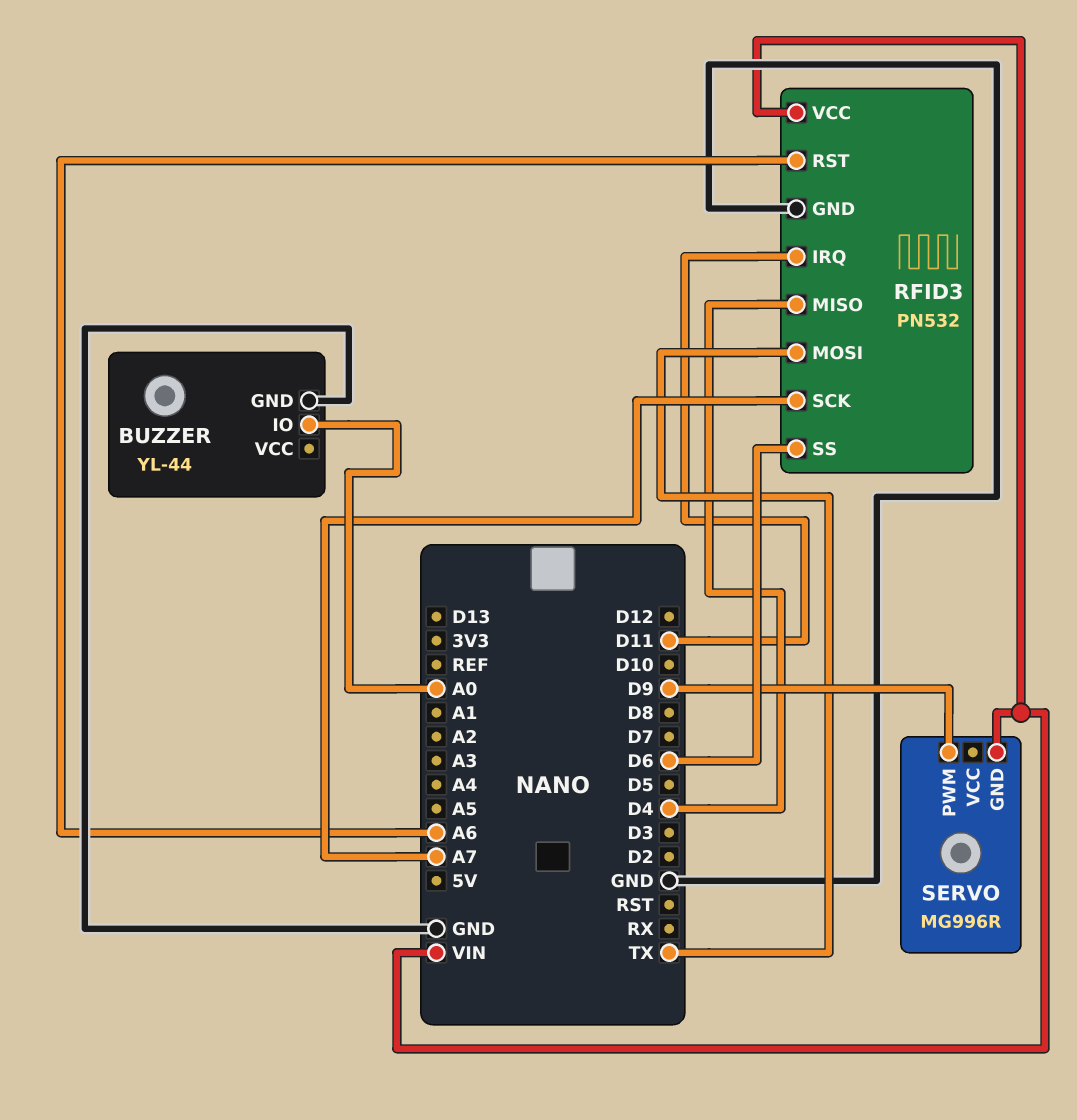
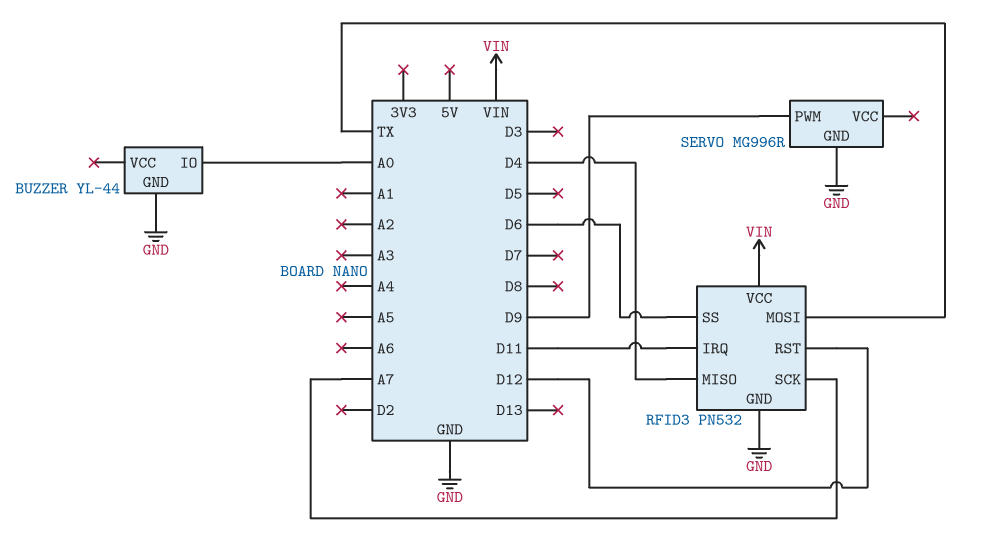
RFID3 pin RST: A6 -> D12
SERVO pin GND: VIN -> GND

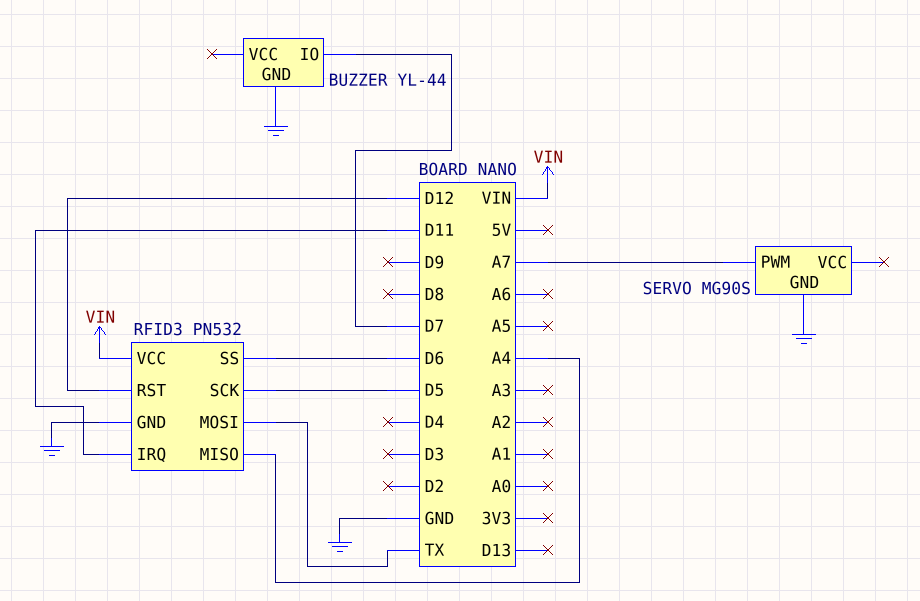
BUZZER pin IO: A0 -> D7
RFID3 pin MISO: D4 -> A4
RFID3 pin SCK: A7 -> D5
SERVO: MG996R -> MG90S
SERVO pin PWM: D9 -> A7

